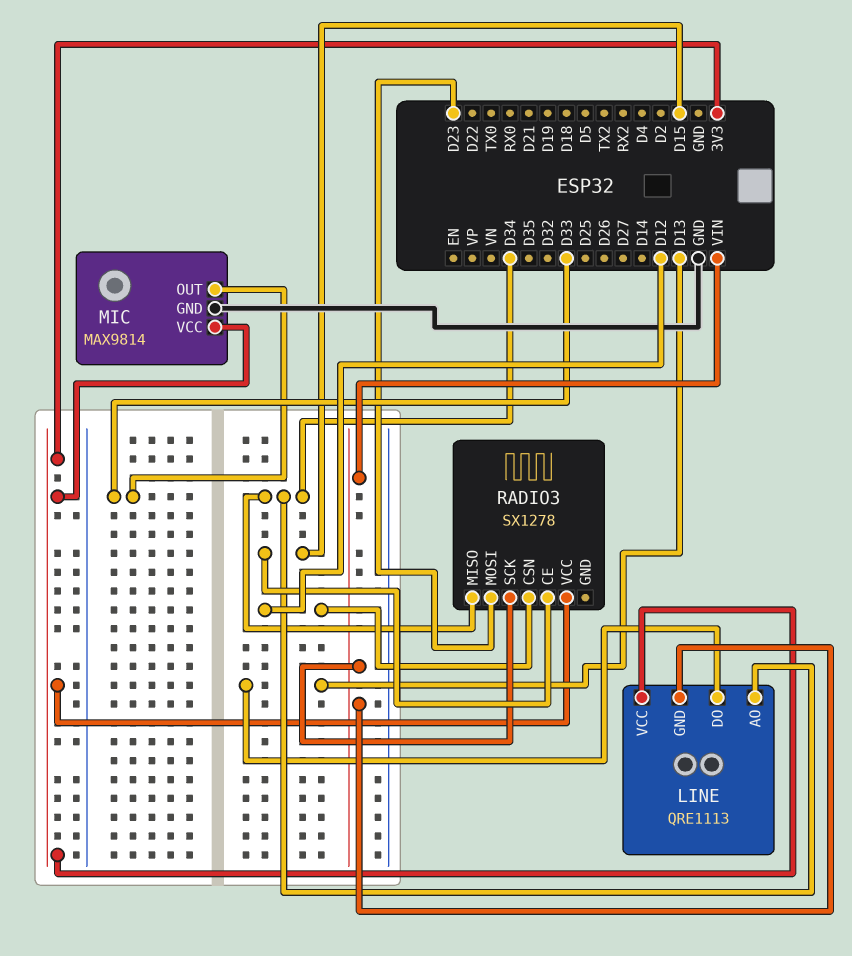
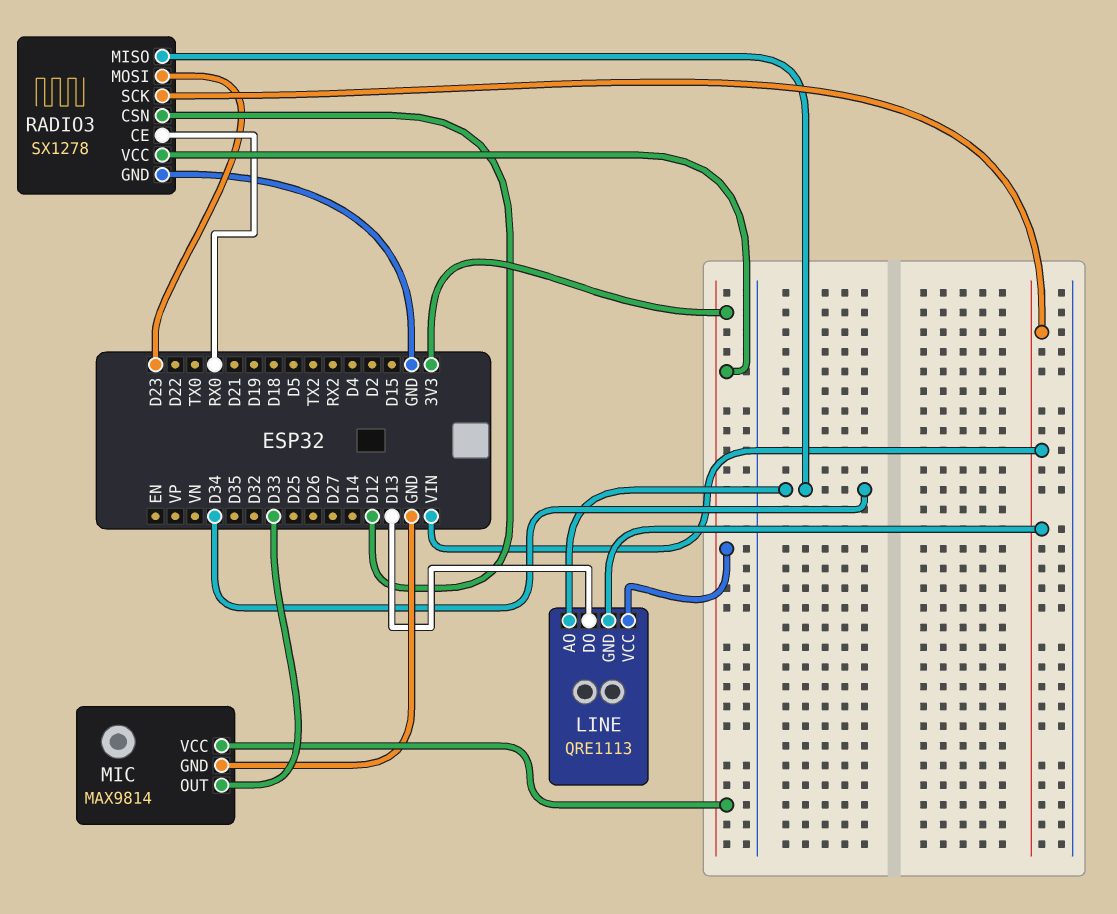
RADIO3 pin CE: D15 -> RX0
RADIO3 pin GND: none -> GND

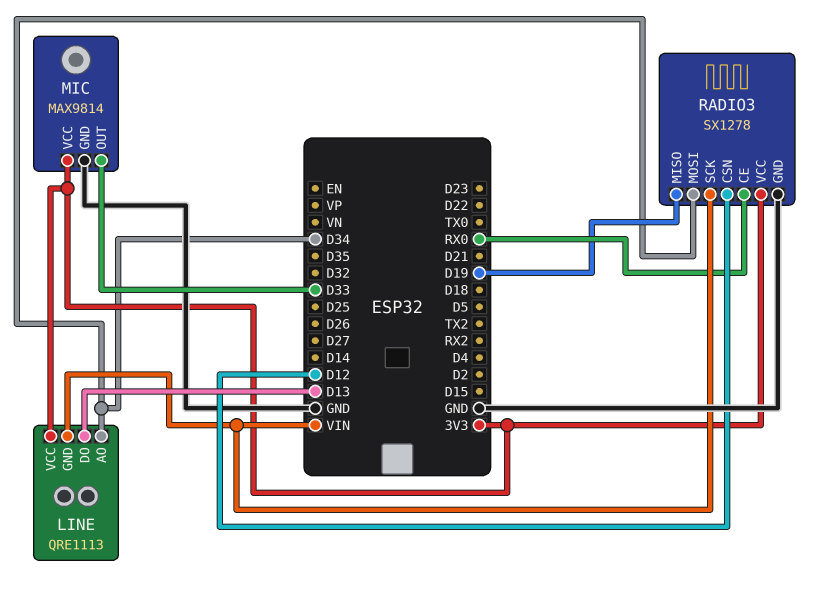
RADIO3 pin MISO: D34 -> D19
RADIO3 pin MOSI: D23 -> D34

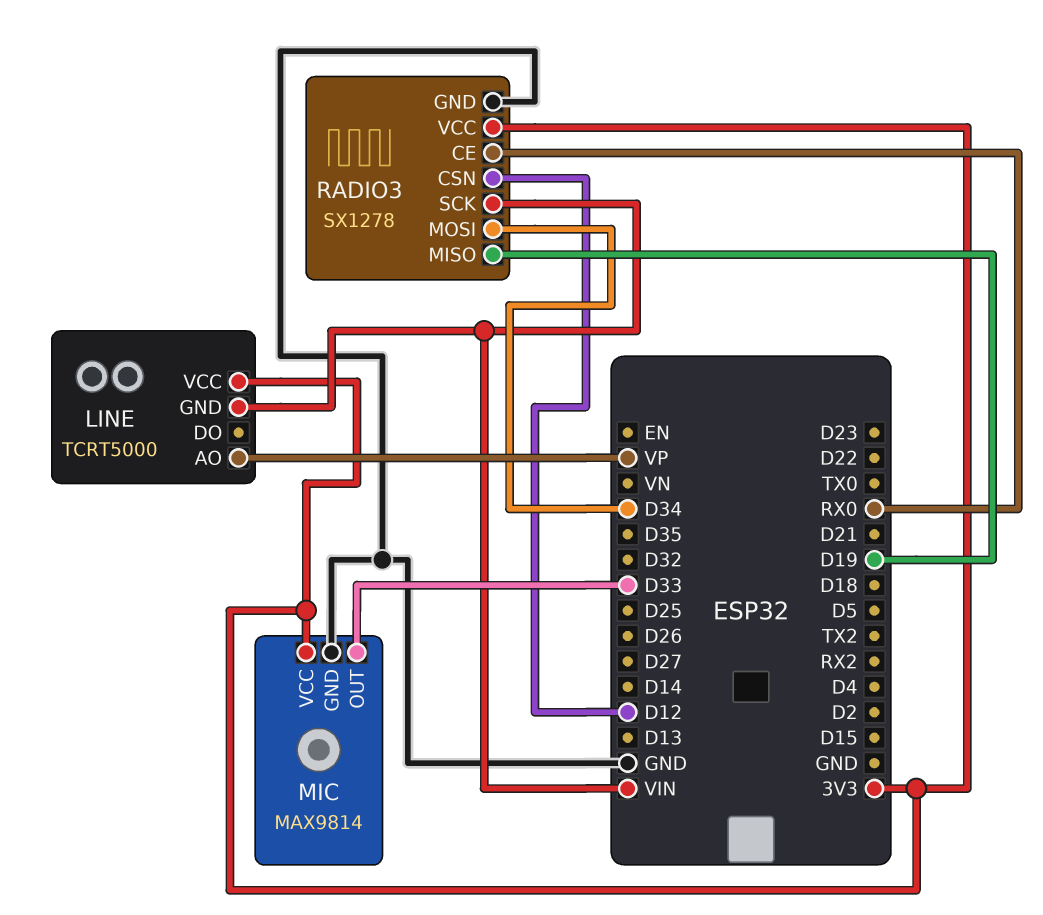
LINE: QRE1113 -> TCRT5000
LINE pin AO: D34 -> VP
LINE pin DO: D13 -> none

